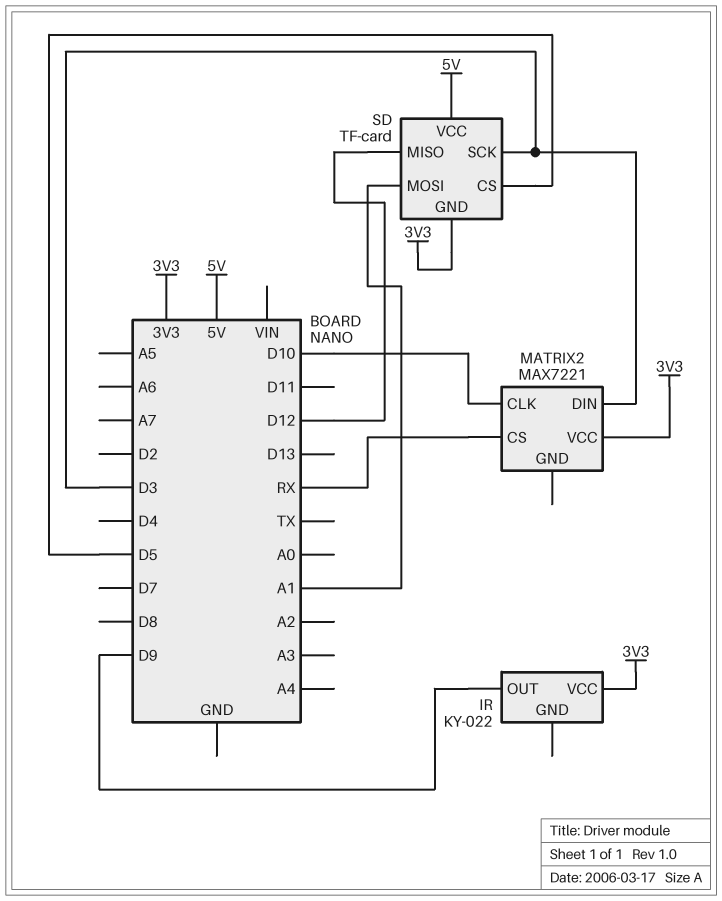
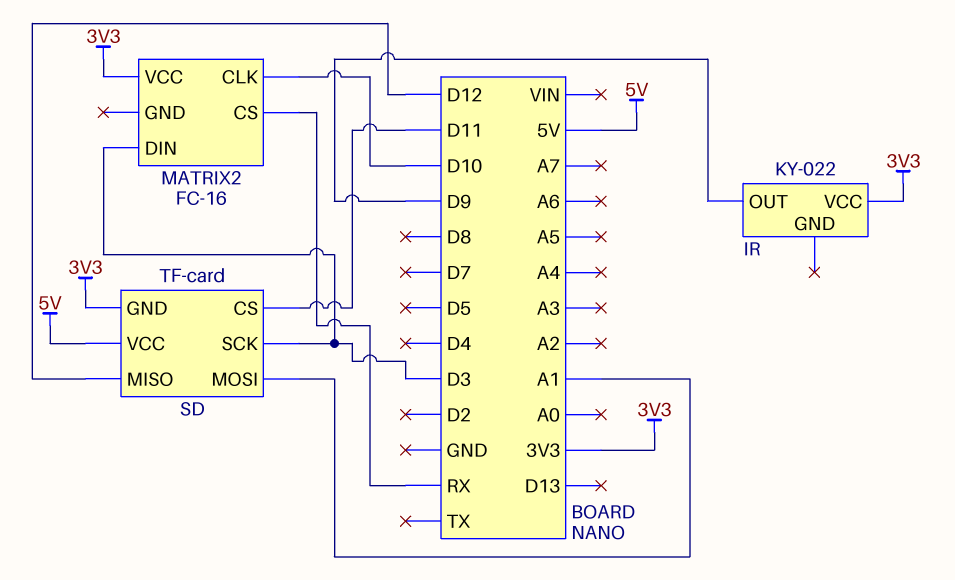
MATRIX2: MAX7221 -> FC-16
SD pin CS: D5 -> D11

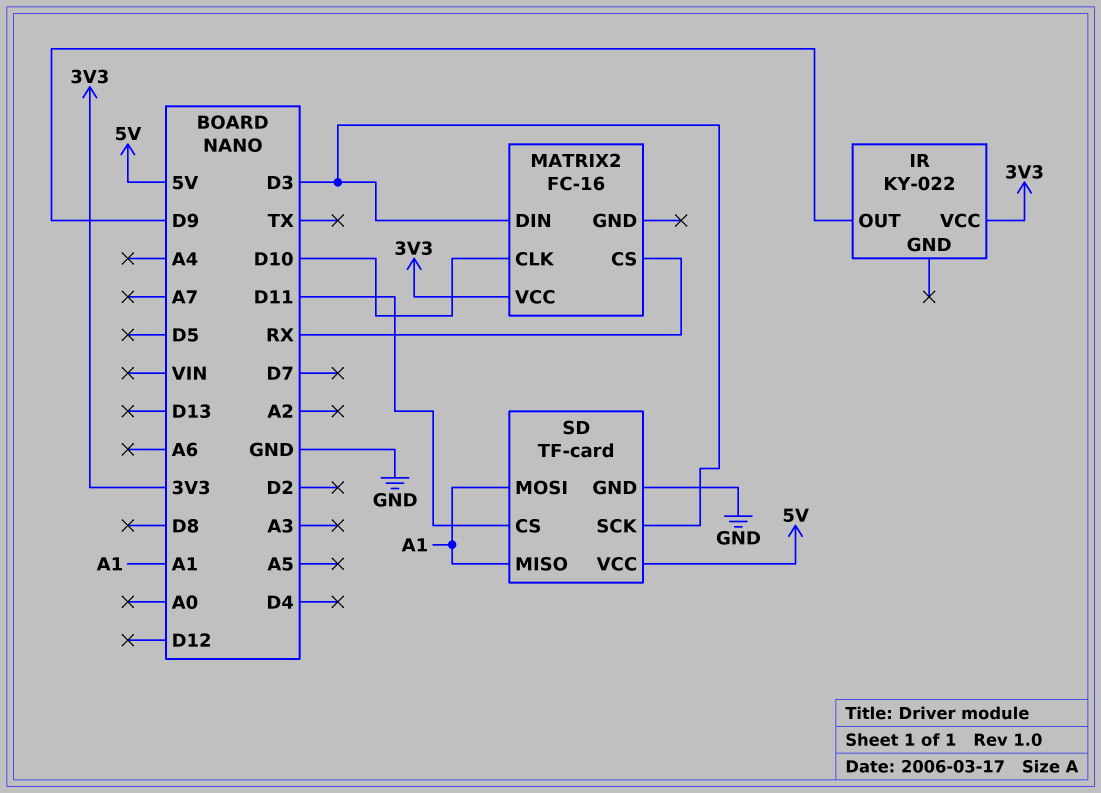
SD pin GND: 3V3 -> GND
SD pin MISO: D12 -> A1

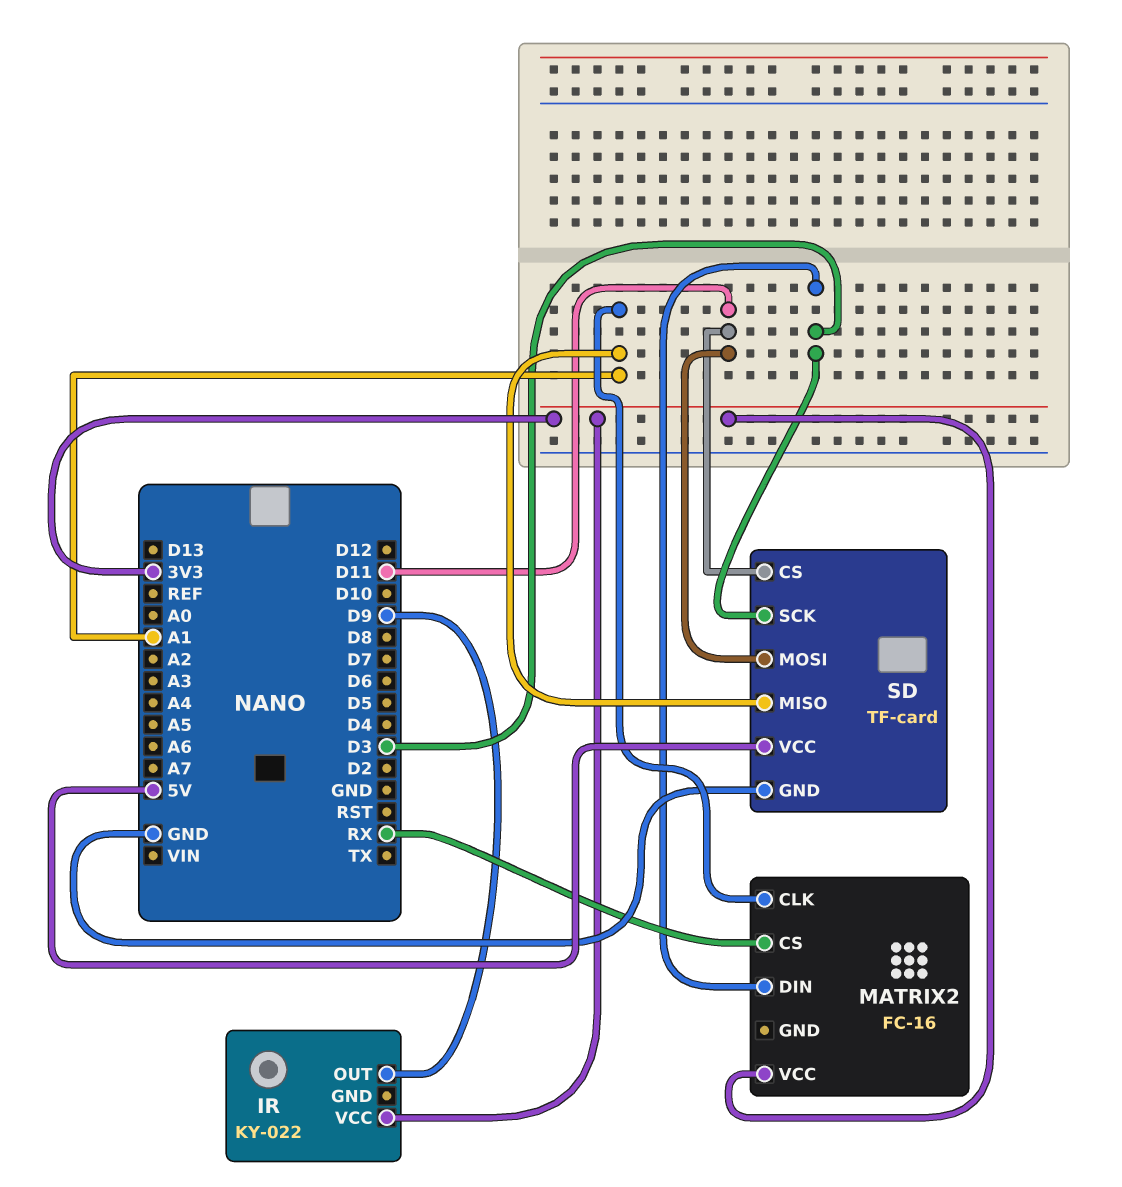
MATRIX2 pin CLK: D10 -> A1
SD pin MOSI: A1 -> D11

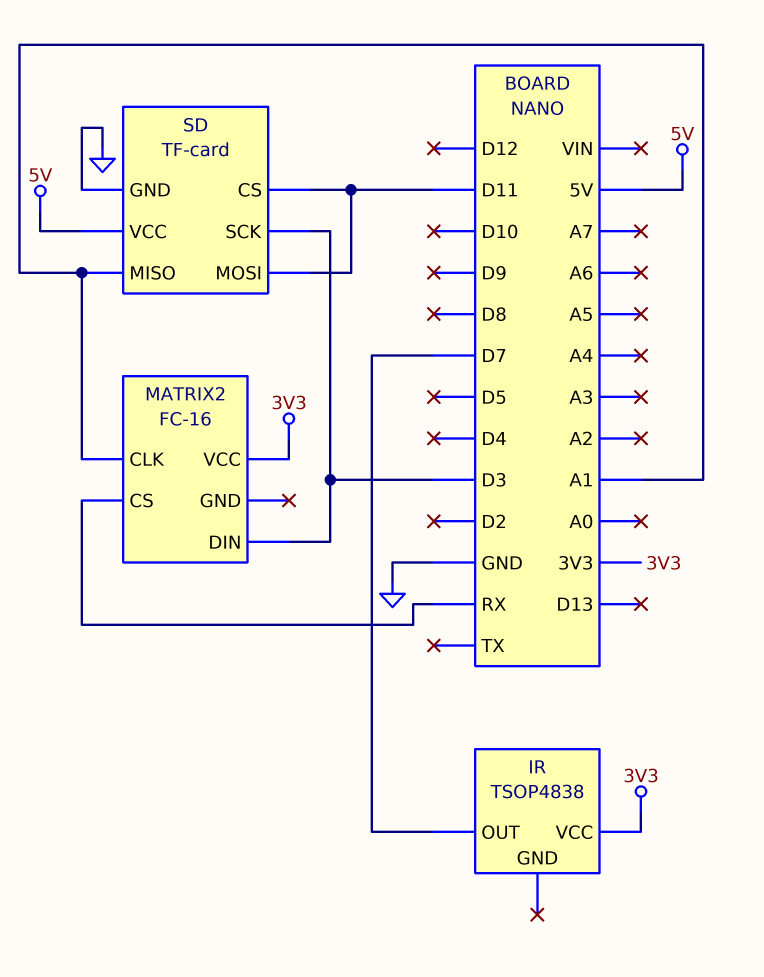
IR: KY-022 -> TSOP4838
IR pin OUT: D9 -> D7

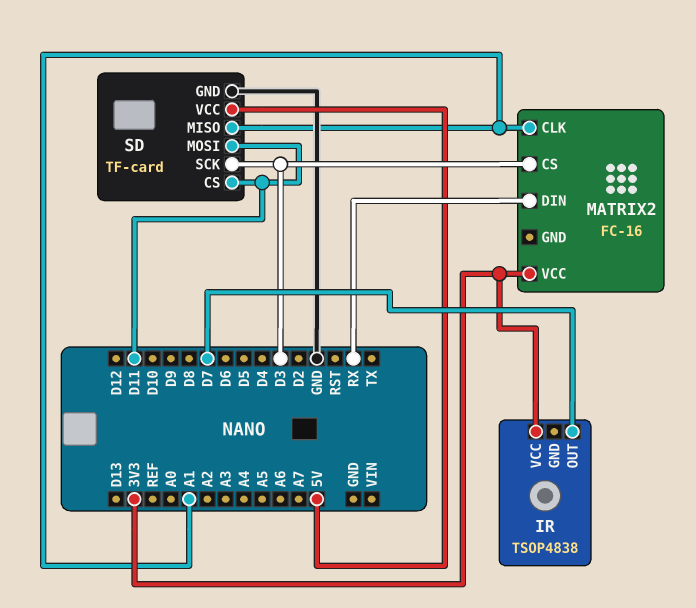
MATRIX2 pin CS: RX -> D3
MATRIX2 pin DIN: D3 -> RX

